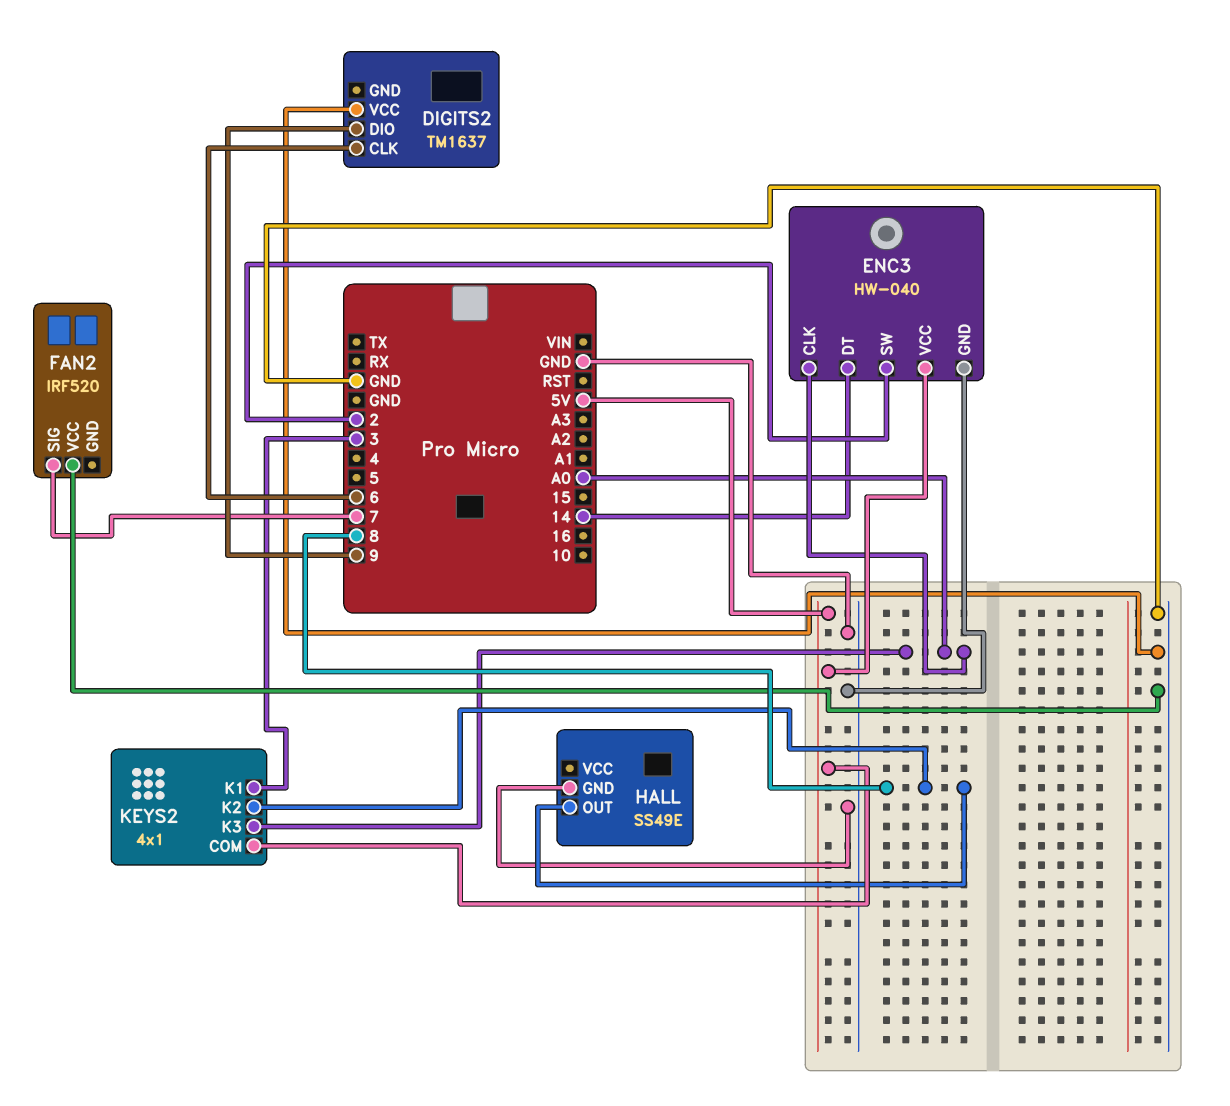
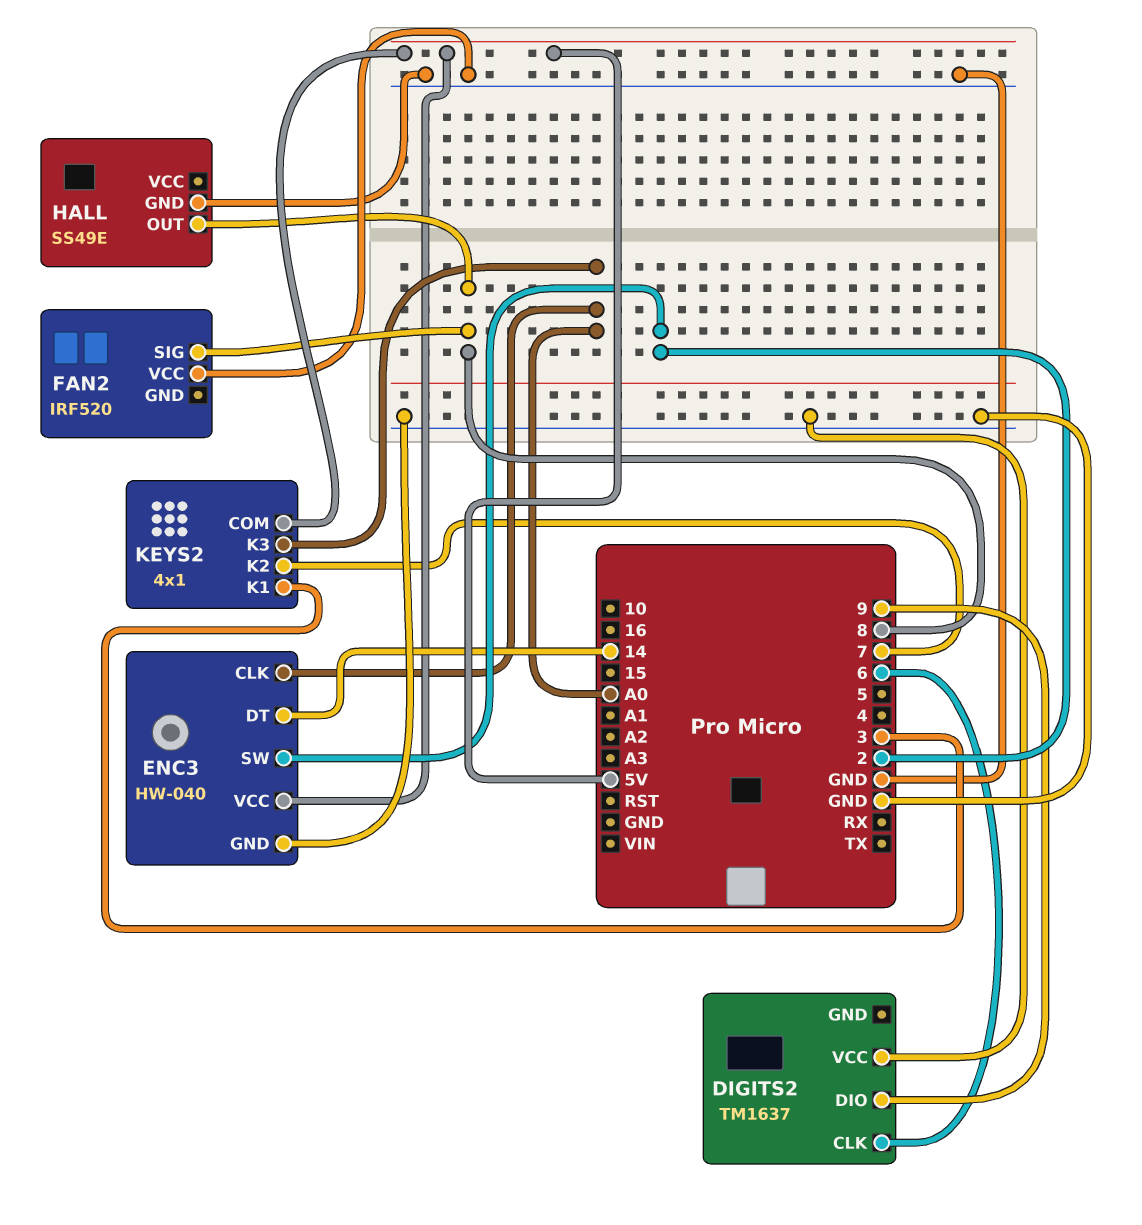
FAN2 pin SIG: 7 -> 8
KEYS2 pin K2: 8 -> 7

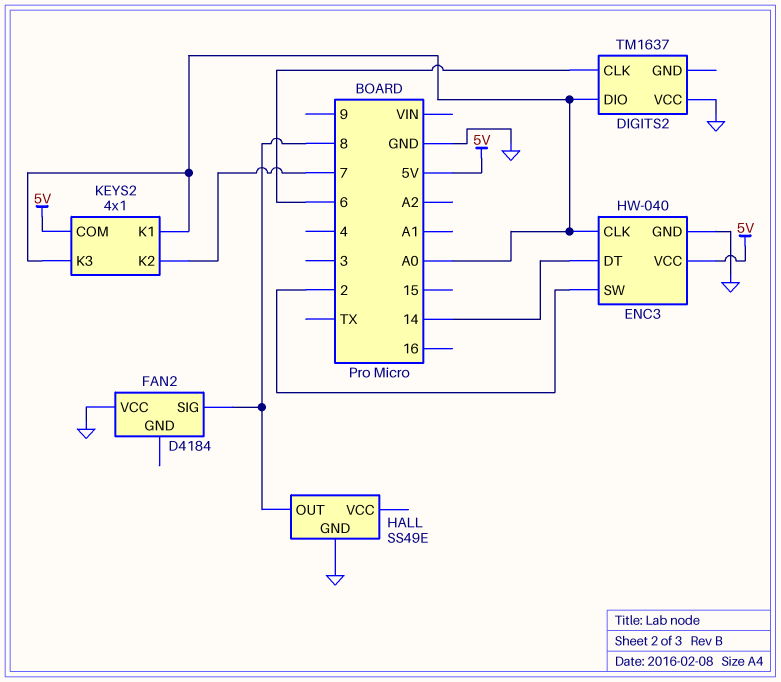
DIGITS2 pin DIO: 9 -> A0
FAN2: IRF520 -> D4184
KEYS2 pin K1: 3 -> A0

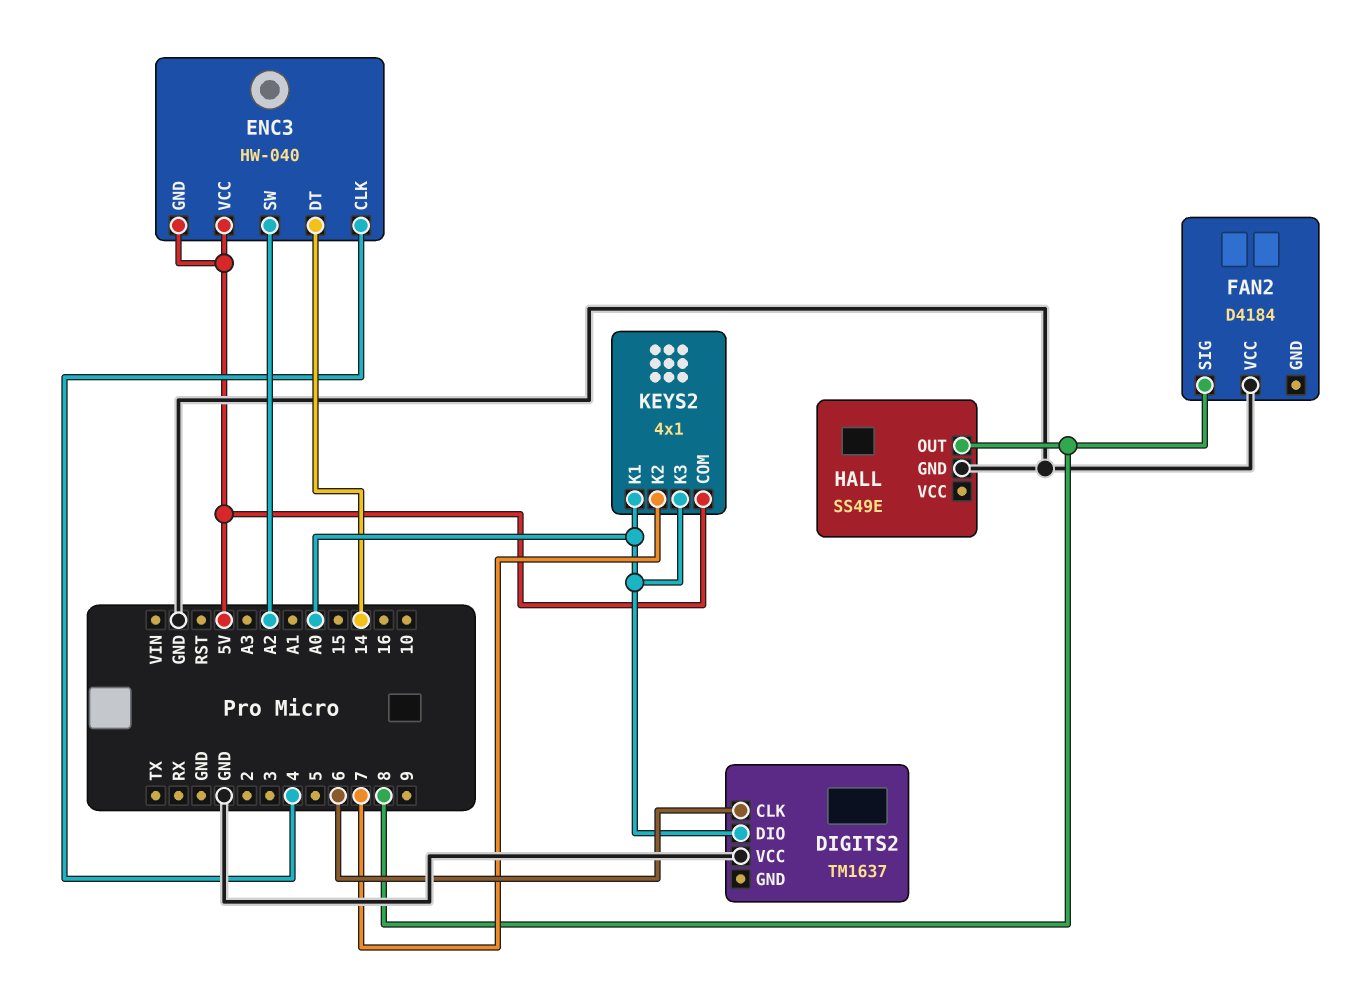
ENC3 pin CLK: A0 -> 4
ENC3 pin GND: GND -> 5V
ENC3 pin SW: 2 -> A2

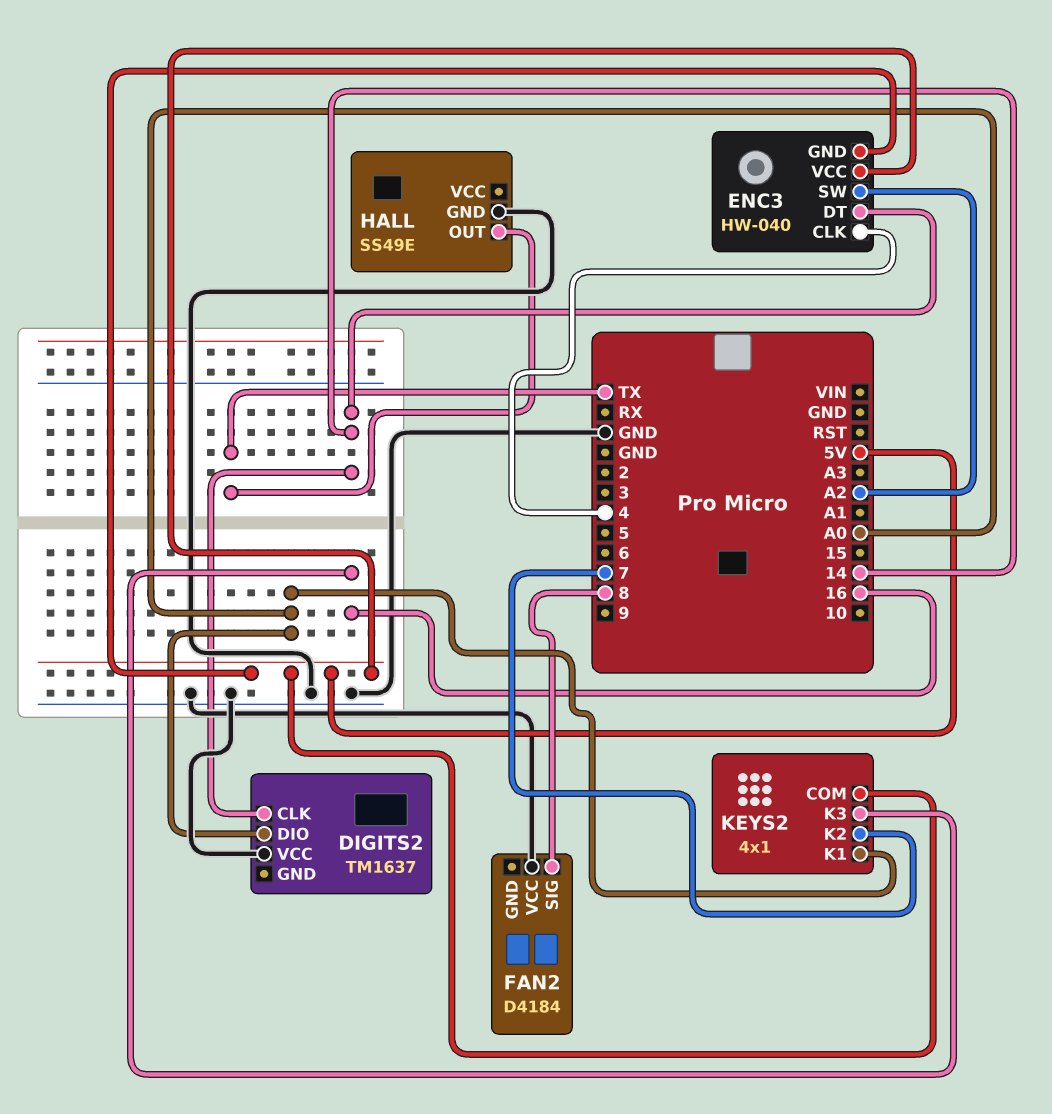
DIGITS2 pin CLK: 6 -> 14
HALL pin OUT: 8 -> TX
KEYS2 pin K3: A0 -> 16

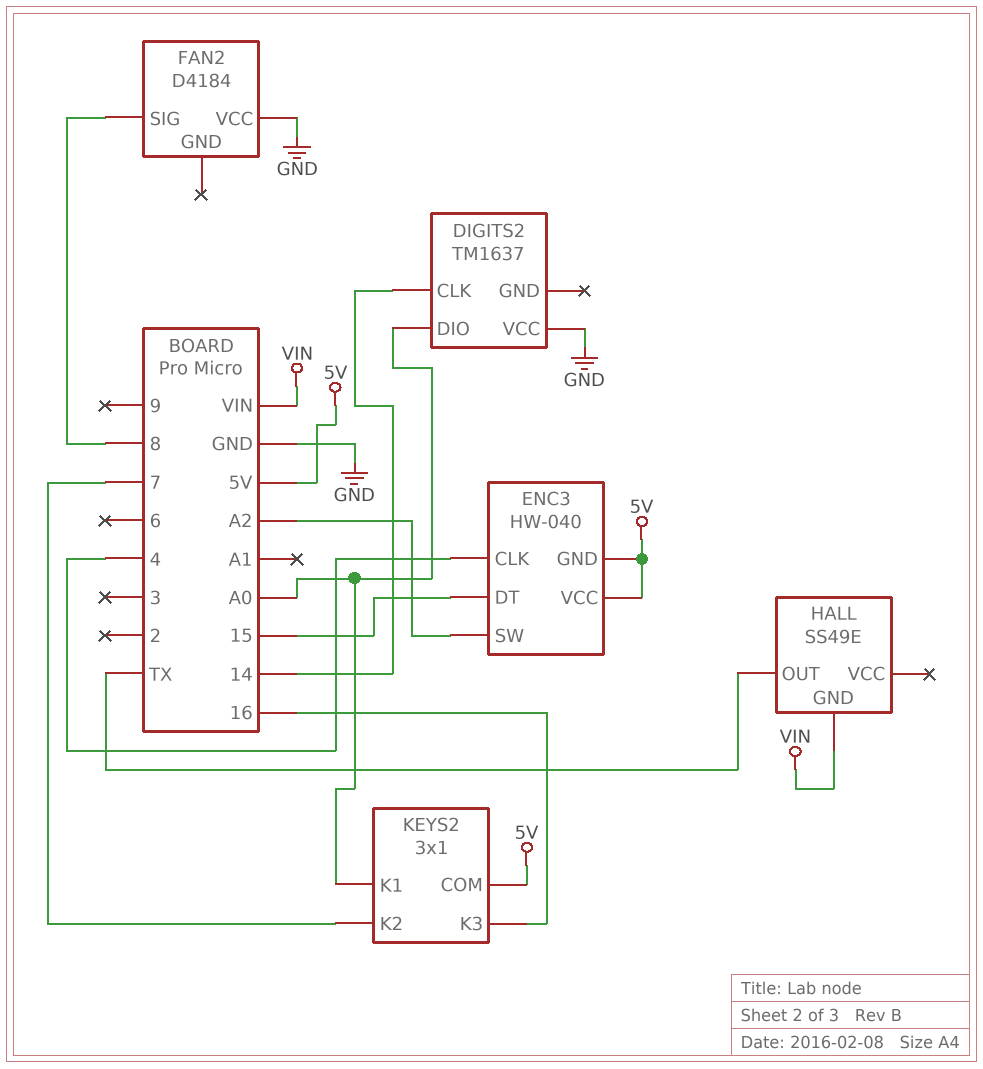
ENC3 pin DT: 14 -> 15
HALL pin GND: GND -> VIN
KEYS2: 4x1 -> 3x1

